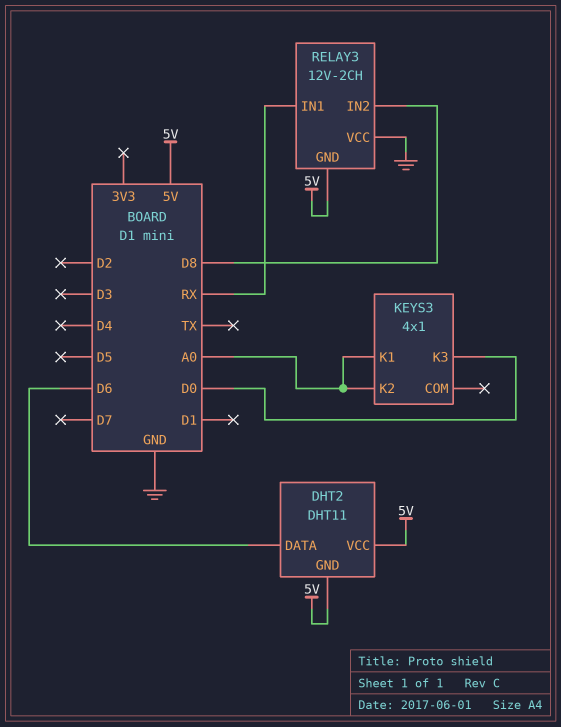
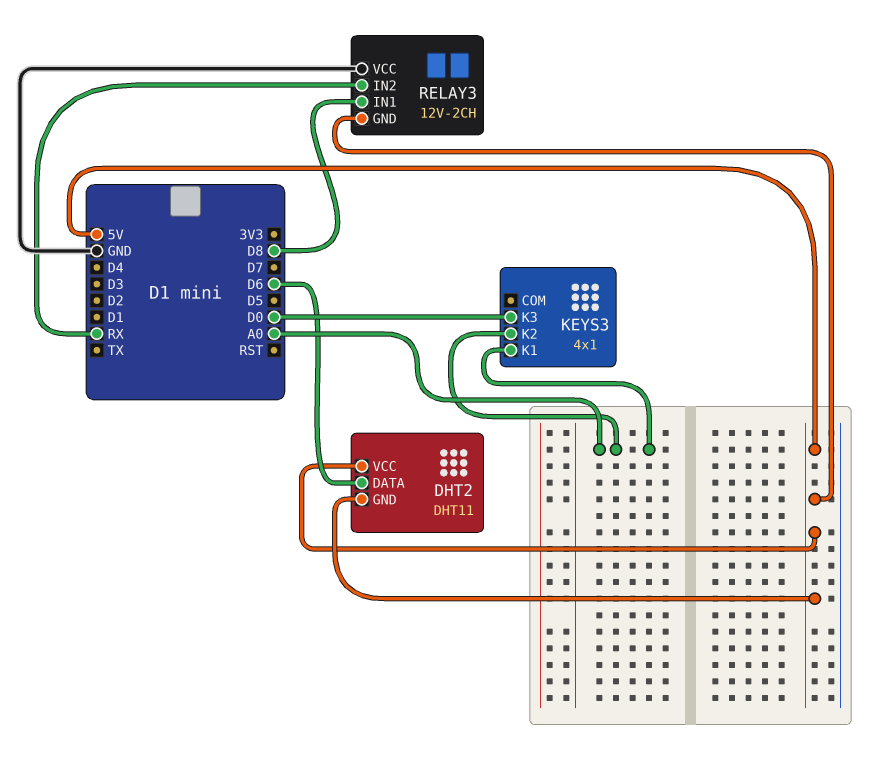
RELAY3 pin IN1: RX -> D8
RELAY3 pin IN2: D8 -> RX

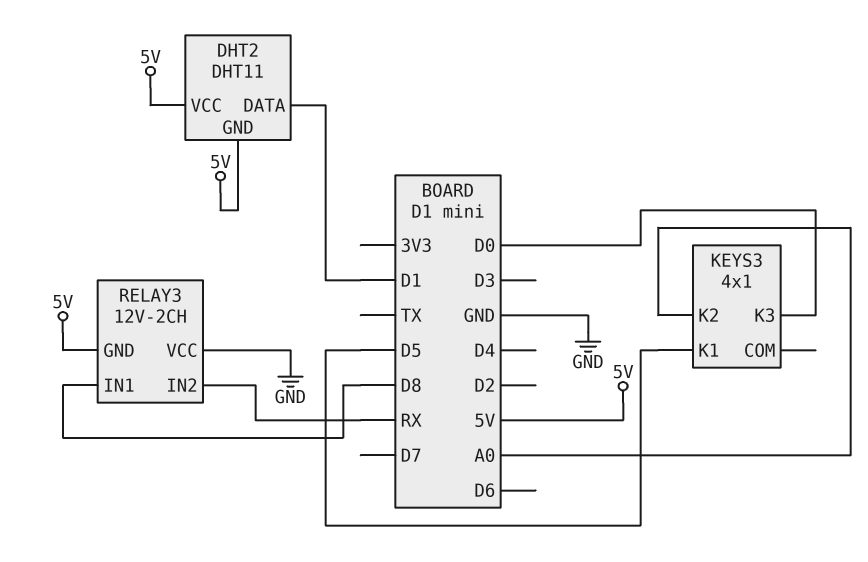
DHT2 pin DATA: D6 -> D1
KEYS3 pin K1: A0 -> D5

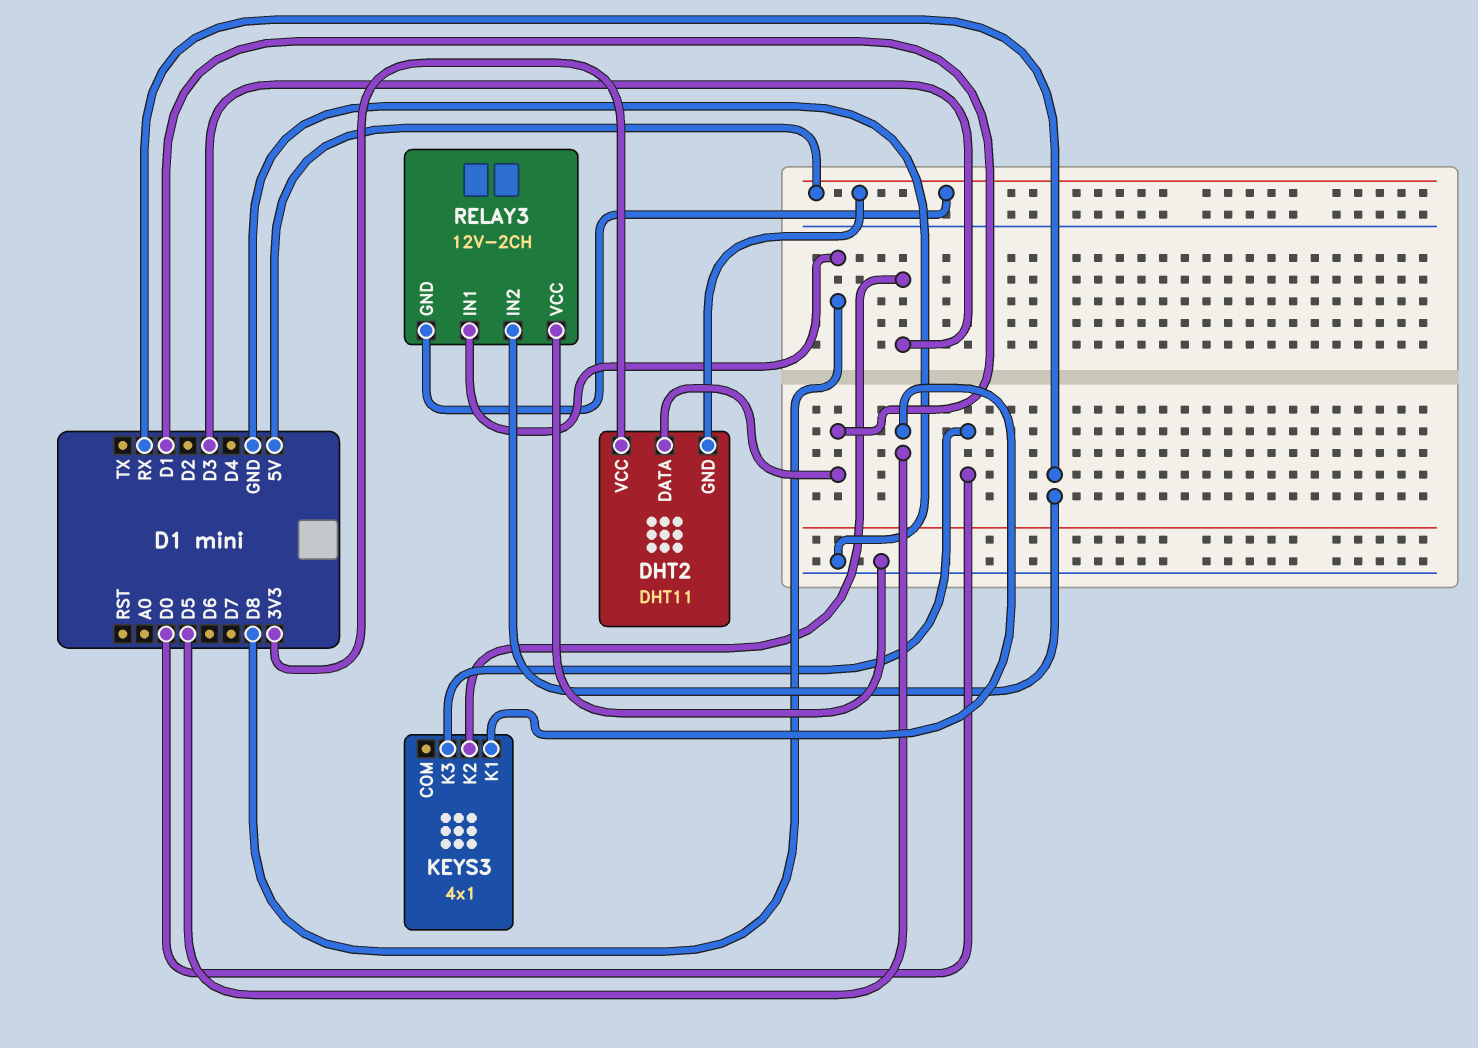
DHT2 pin VCC: 5V -> 3V3
KEYS3 pin K2: A0 -> D3

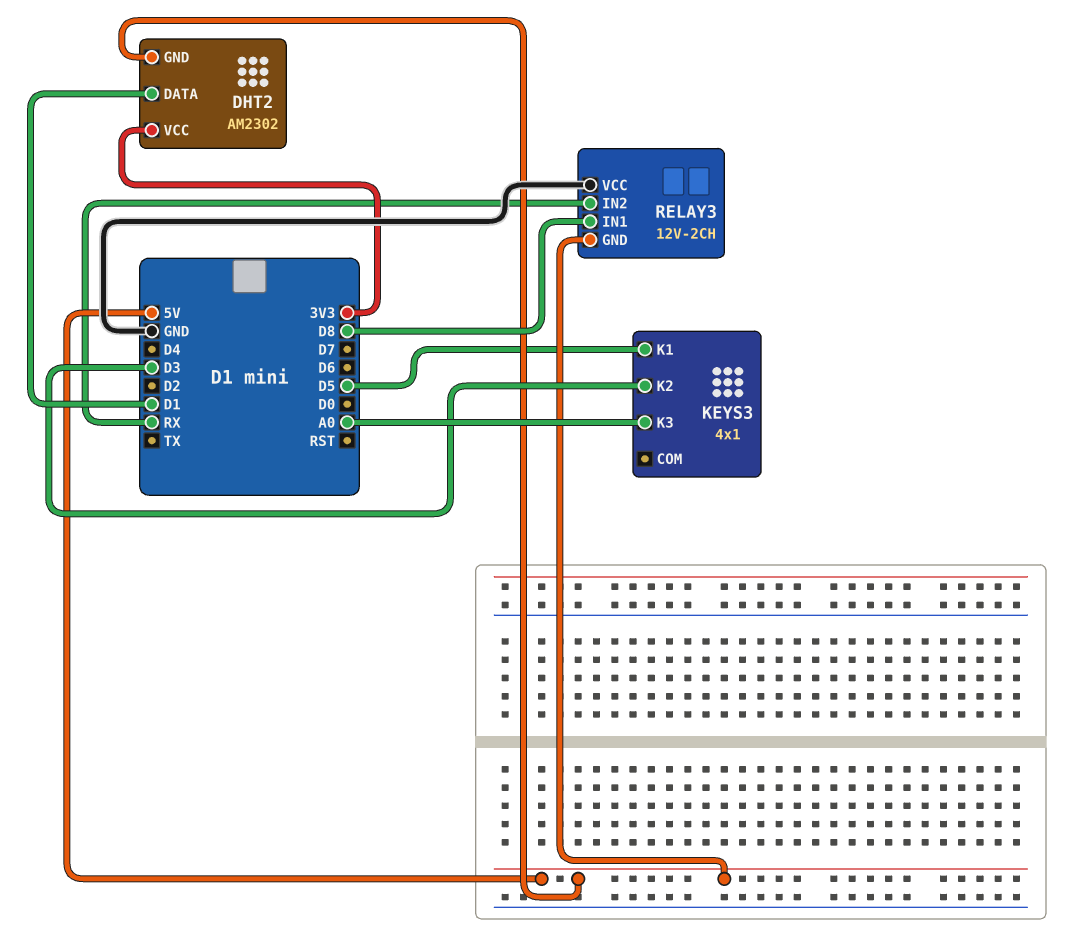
DHT2: DHT11 -> AM2302
KEYS3 pin K3: D0 -> A0

